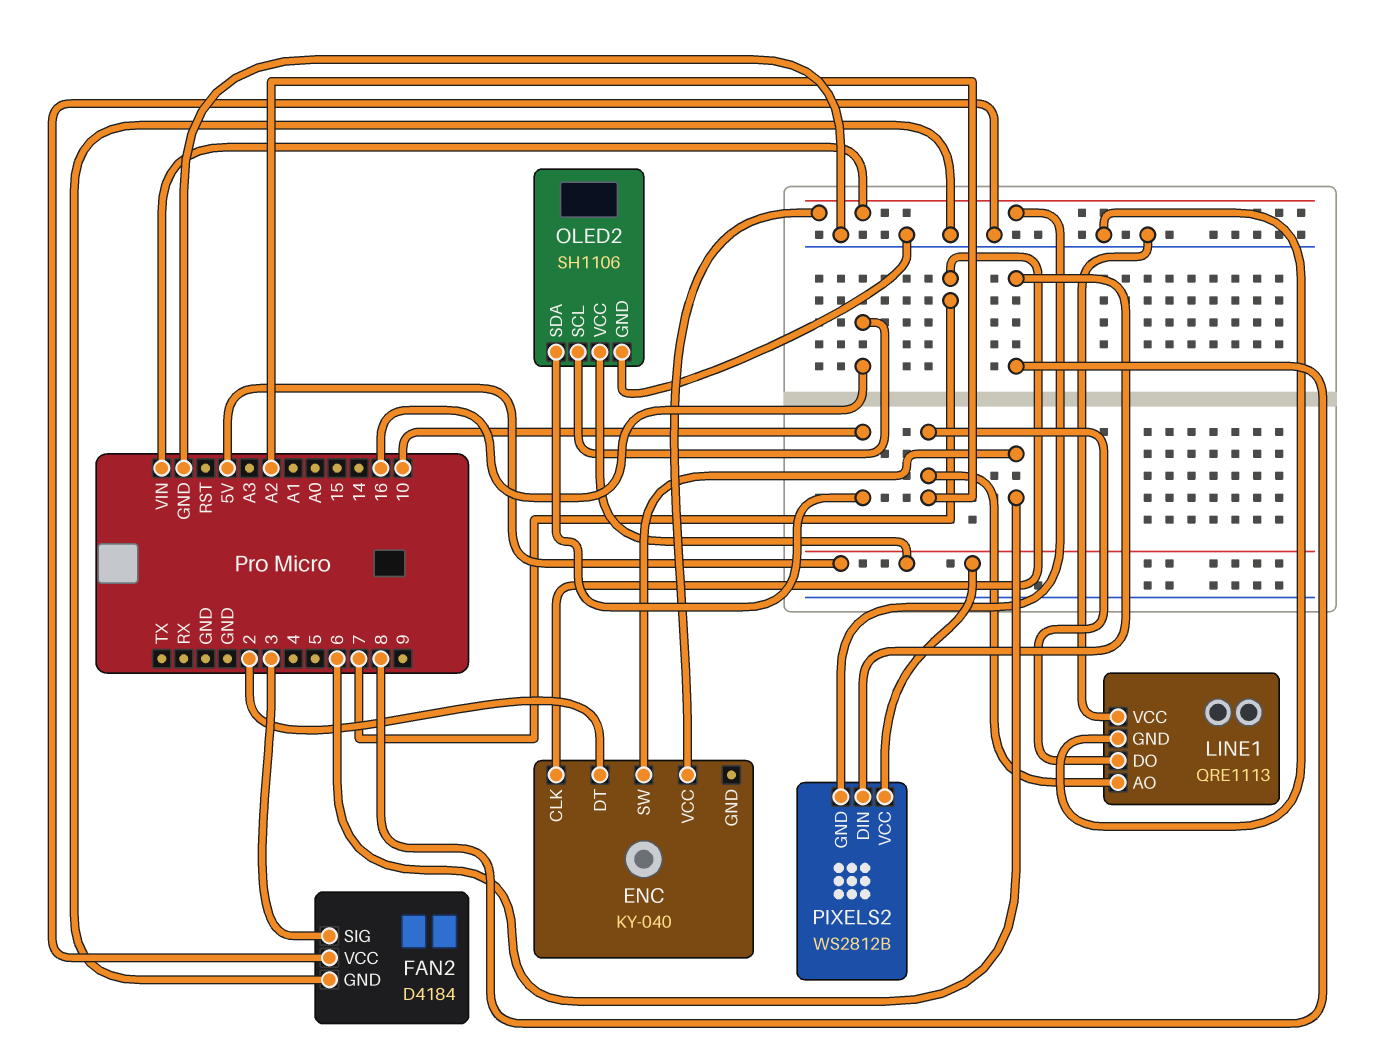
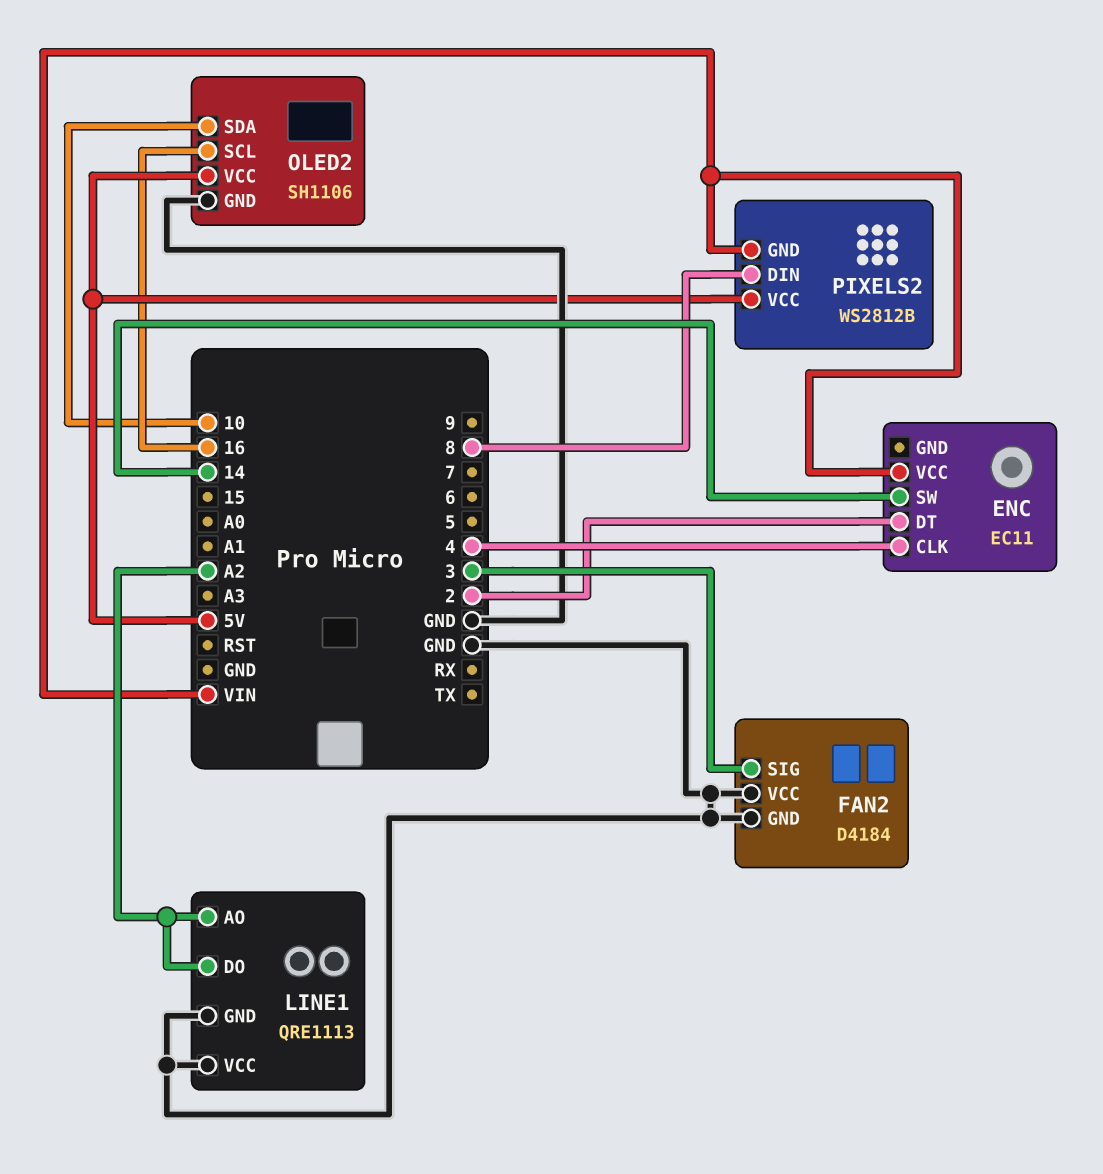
ENC: KY-040 -> EC11
ENC pin CLK: 7 -> 4
ENC pin SW: 6 -> 14

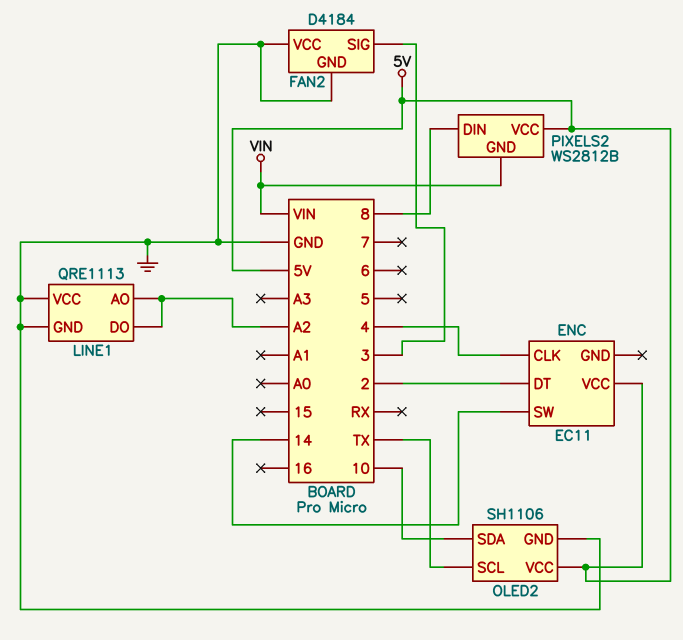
ENC pin VCC: VIN -> 5V
OLED2 pin SCL: 16 -> TX

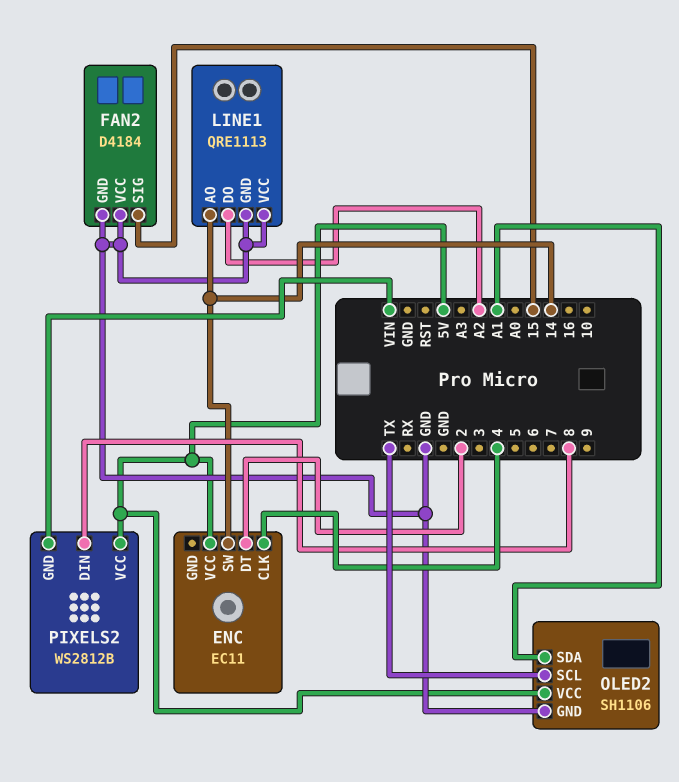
FAN2 pin SIG: 3 -> 15
LINE1 pin AO: A2 -> 14
OLED2 pin SDA: 10 -> A1

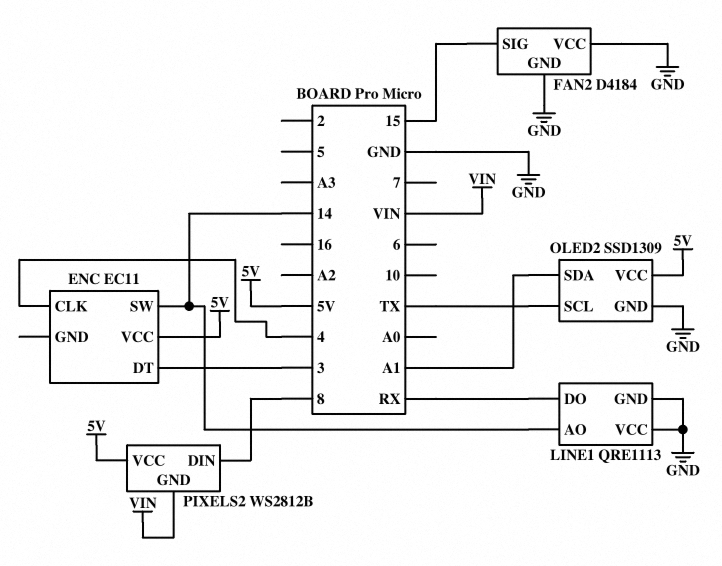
ENC pin DT: 2 -> 3
LINE1 pin DO: A2 -> RX
OLED2: SH1106 -> SSD1309

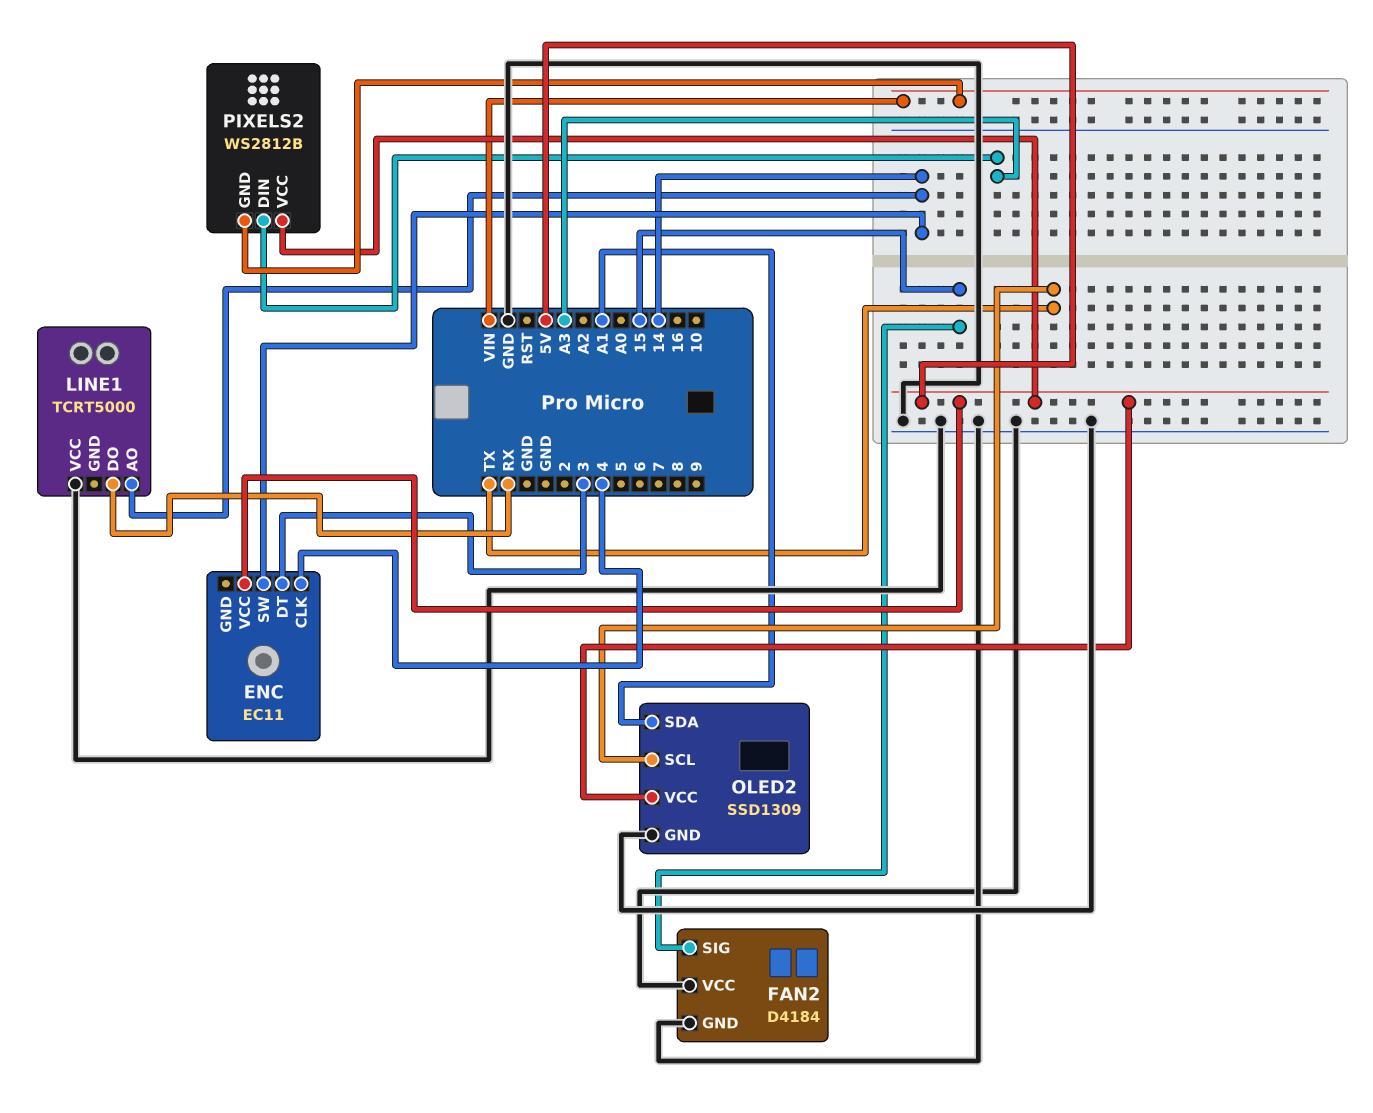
LINE1: QRE1113 -> TCRT5000
LINE1 pin GND: GND -> none
PIXELS2 pin DIN: 8 -> A3

